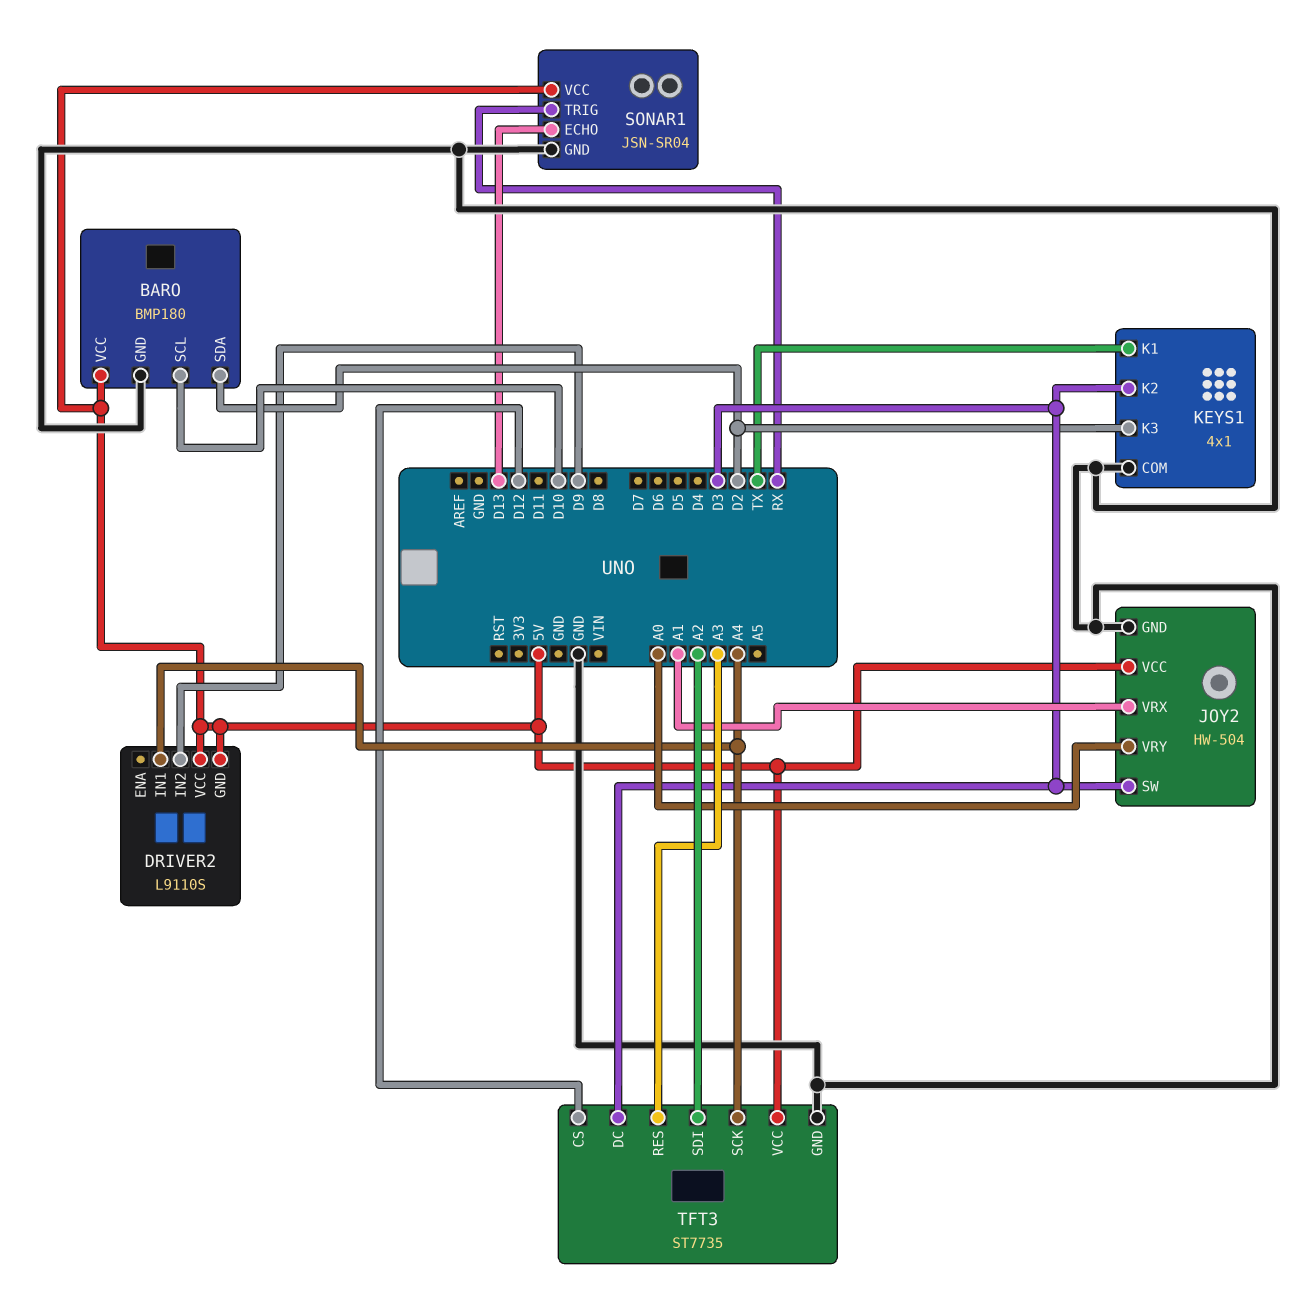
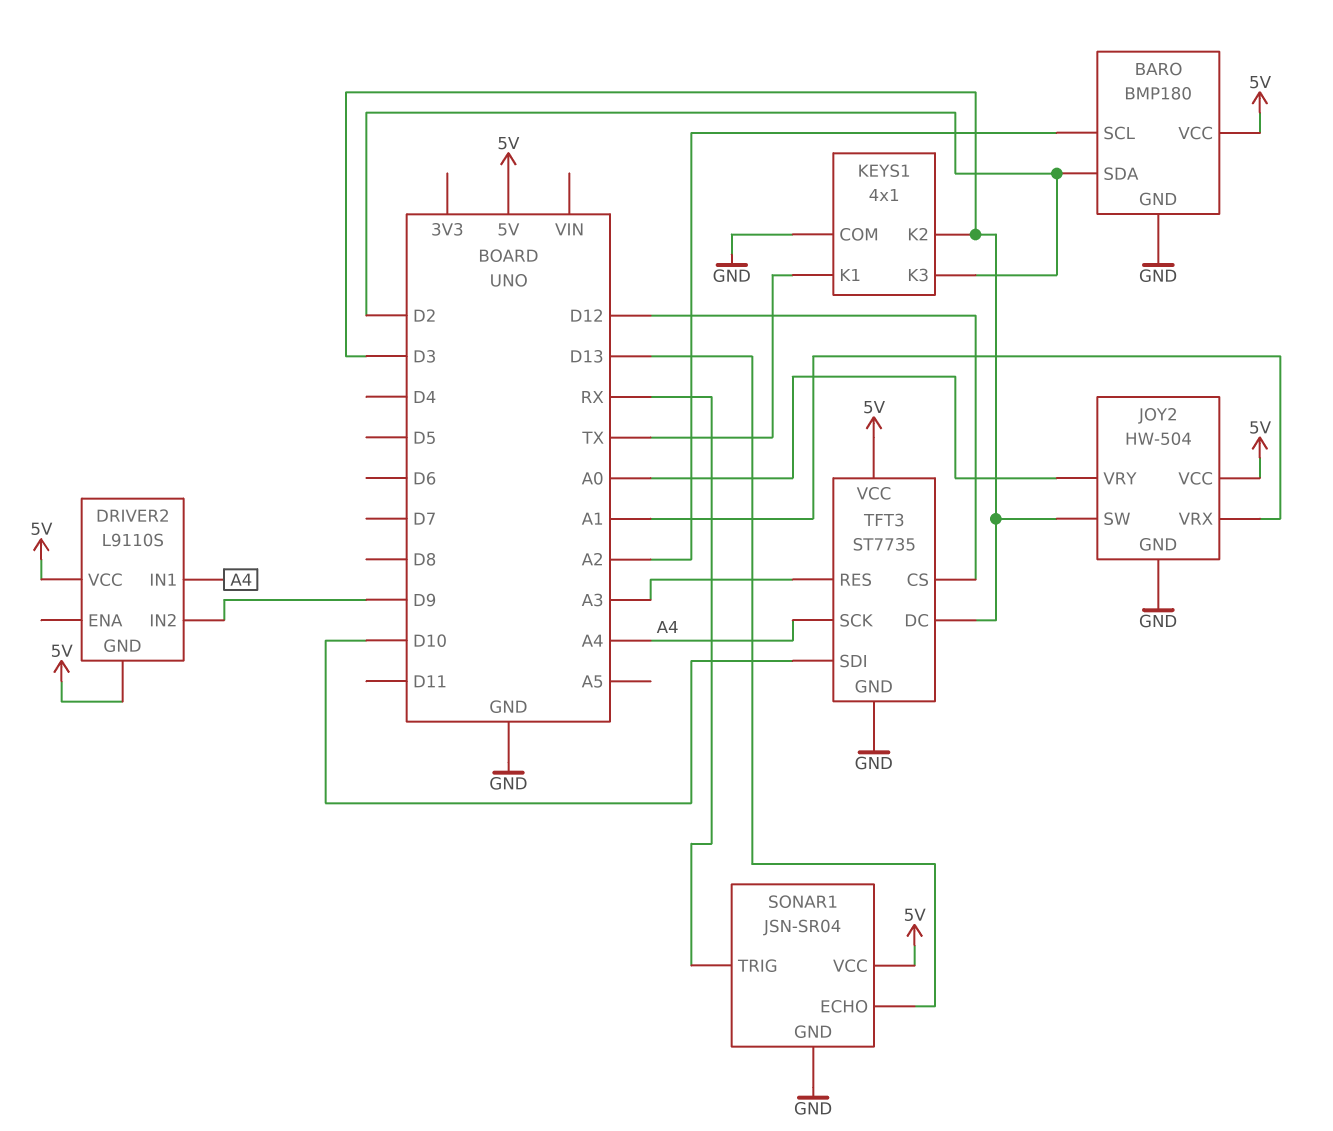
BARO pin SCL: D10 -> A2
TFT3 pin SDI: A2 -> D10

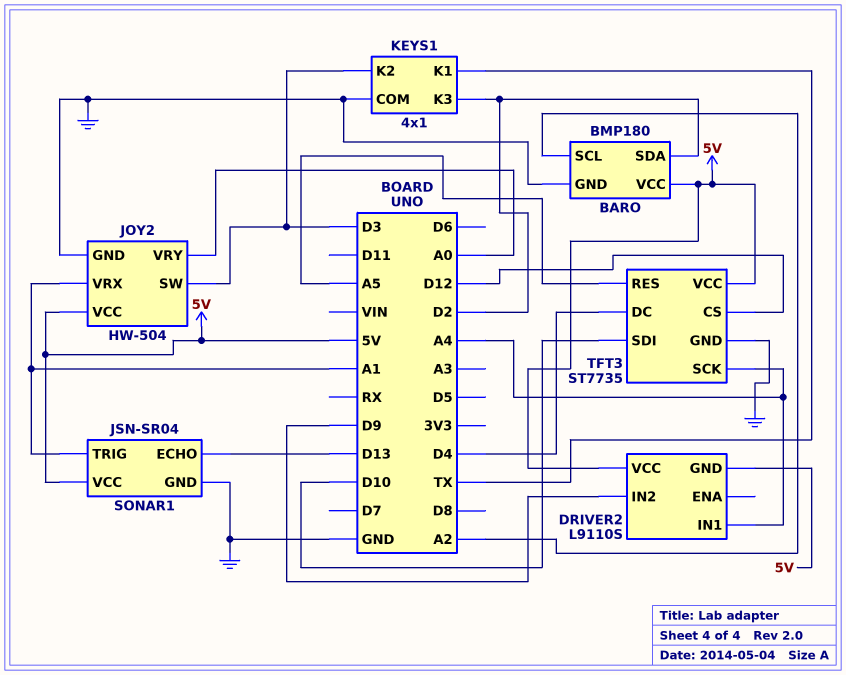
SONAR1 pin TRIG: RX -> A1
TFT3 pin DC: D3 -> D4
TFT3 pin RES: A3 -> A5

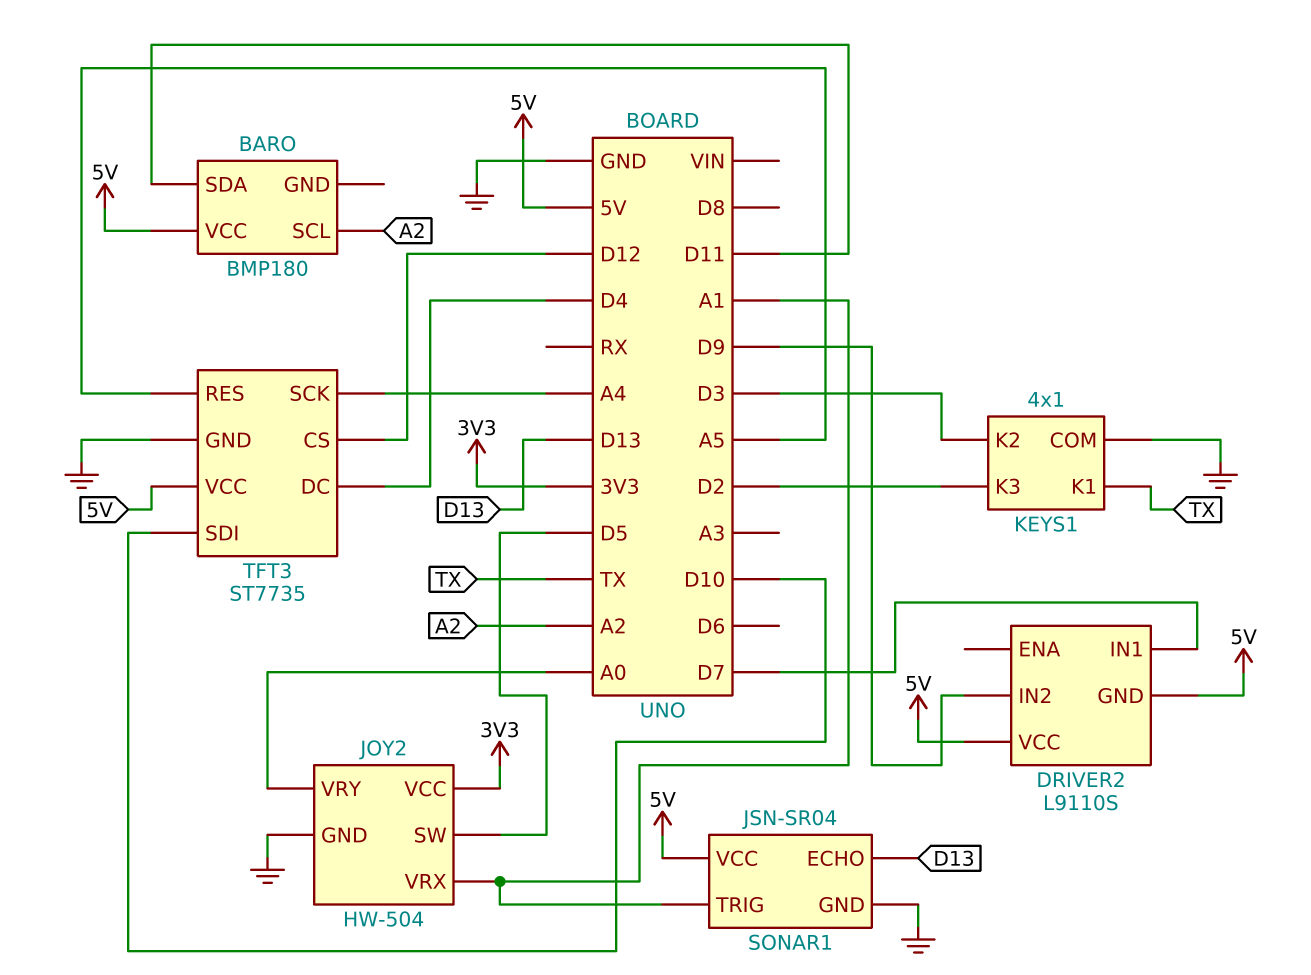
BARO pin GND: GND -> none
BARO pin SDA: D2 -> D11
DRIVER2 pin IN1: A4 -> D7
JOY2 pin SW: D3 -> D5
JOY2 pin VCC: 5V -> 3V3

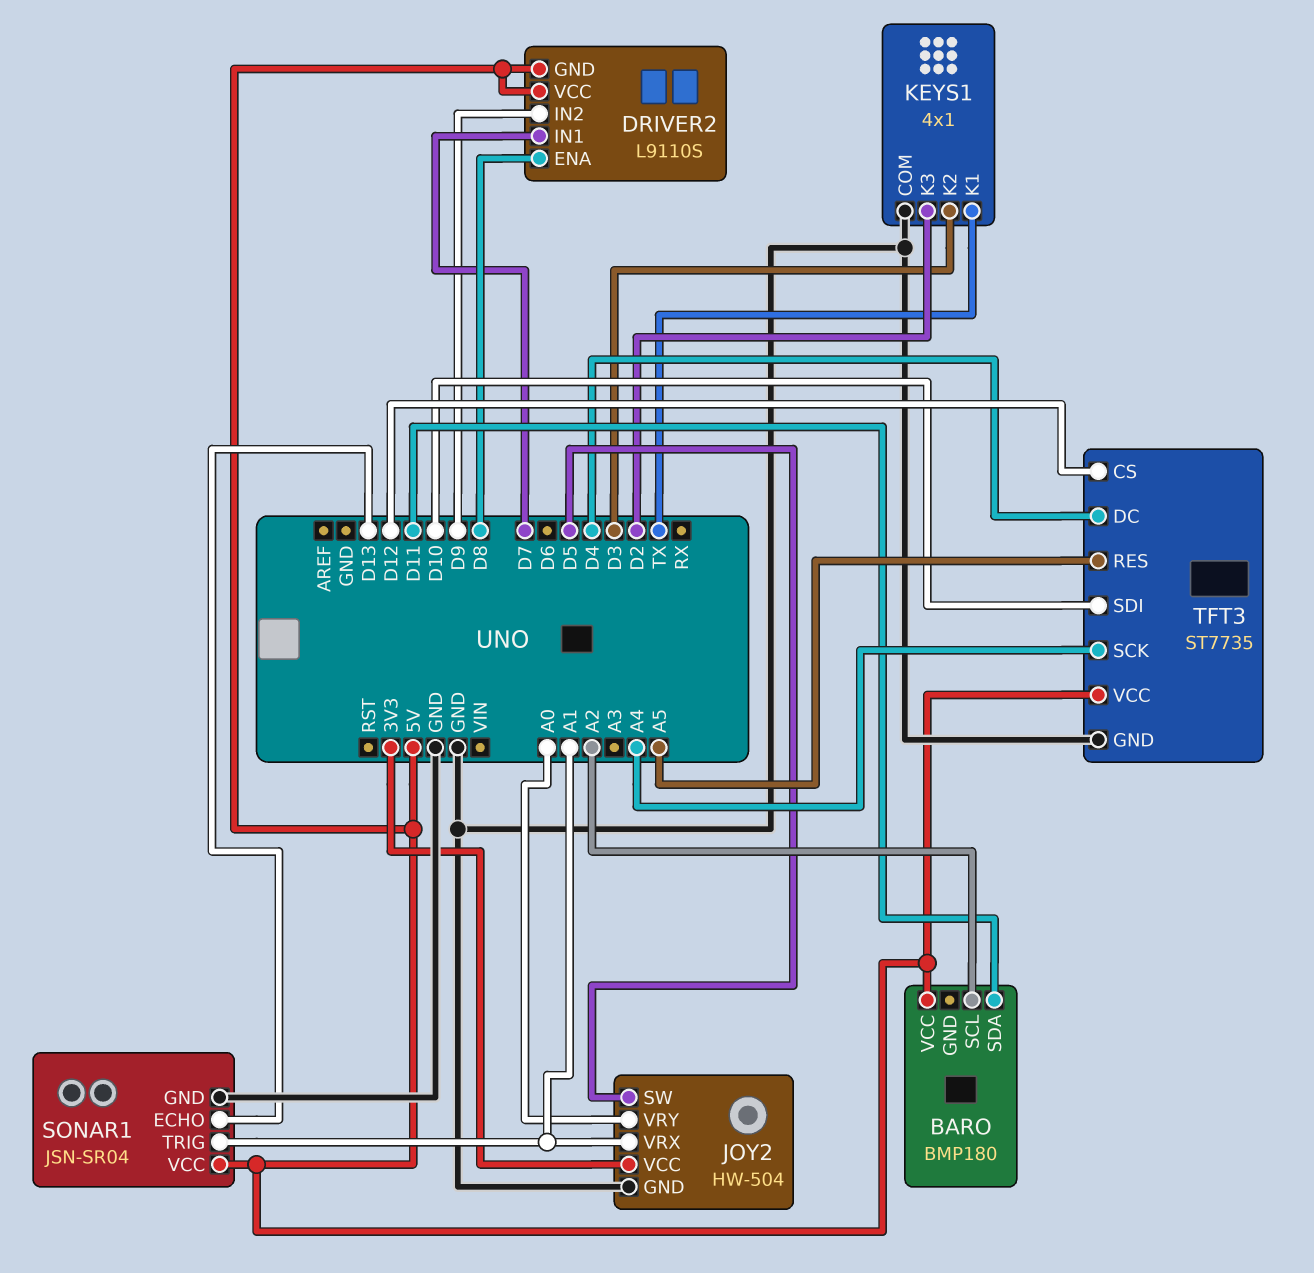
DRIVER2 pin ENA: none -> D8

